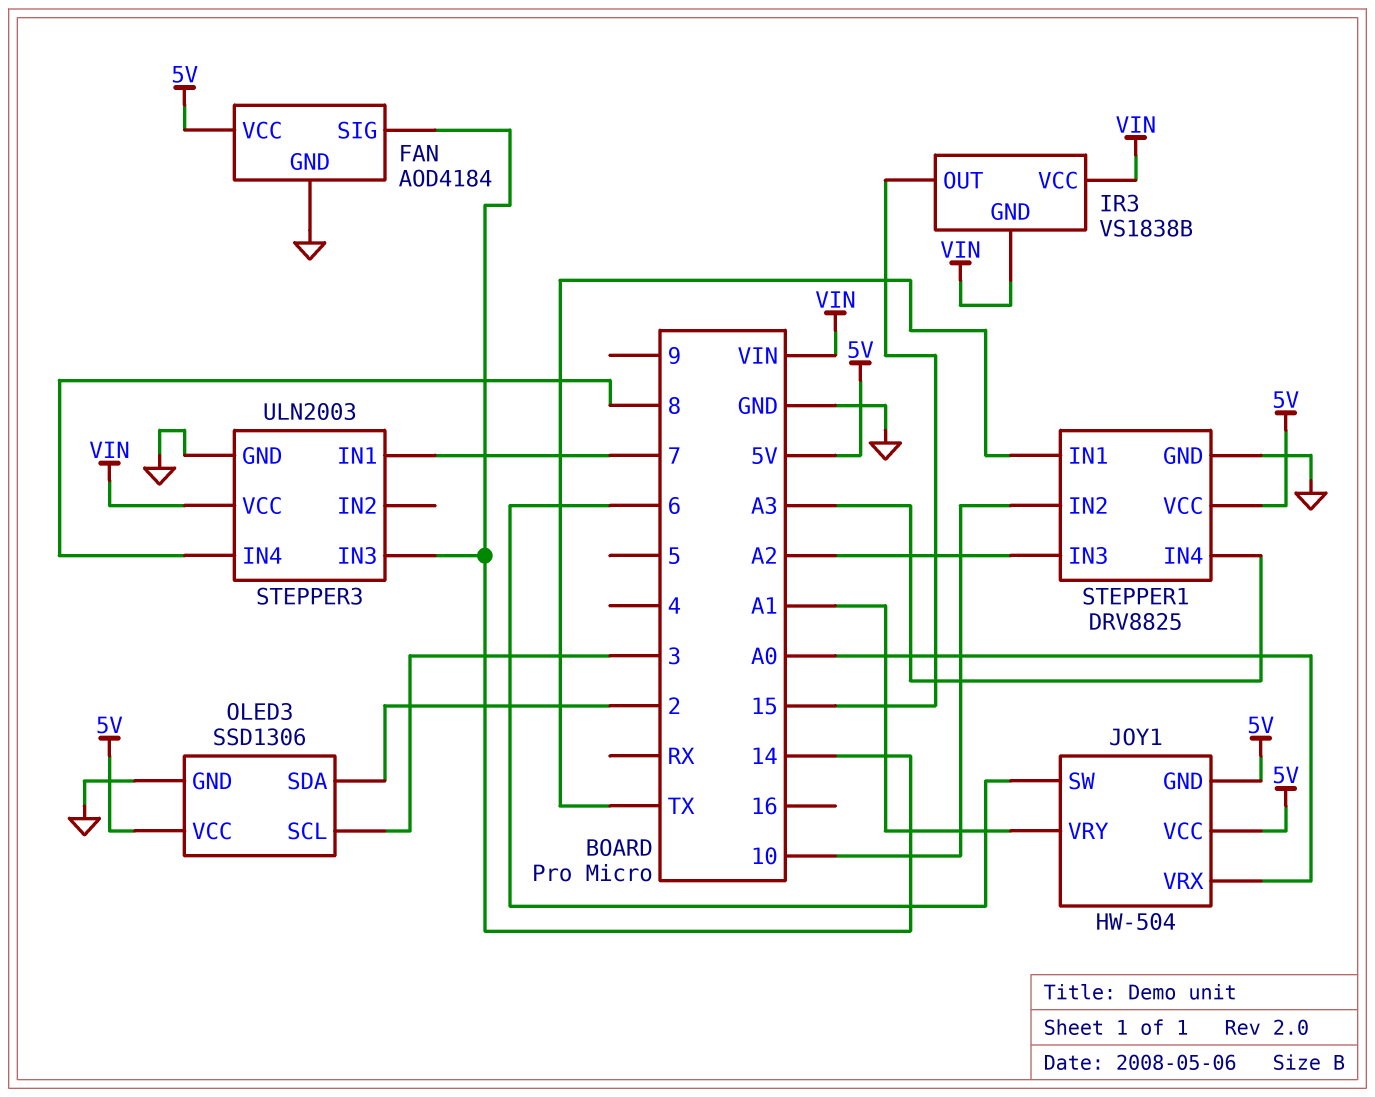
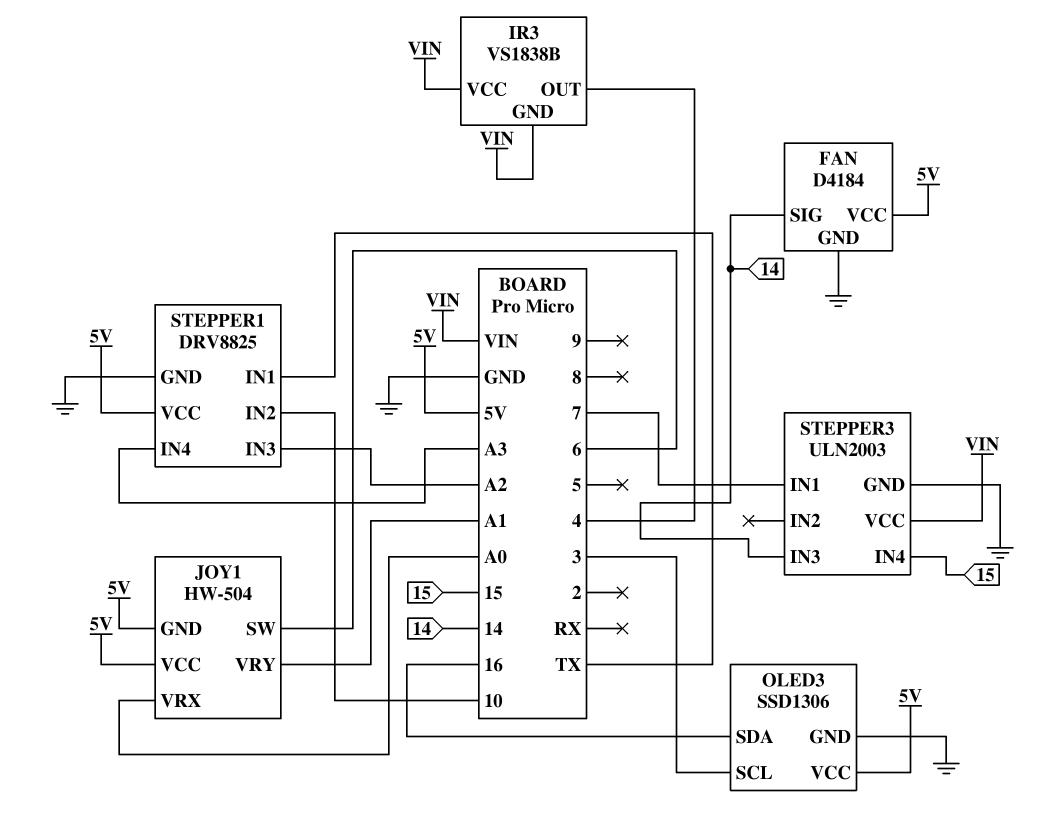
FAN: AOD4184 -> D4184
IR3 pin OUT: 15 -> 4
OLED3 pin SDA: 2 -> 16
STEPPER3 pin IN4: 8 -> 15

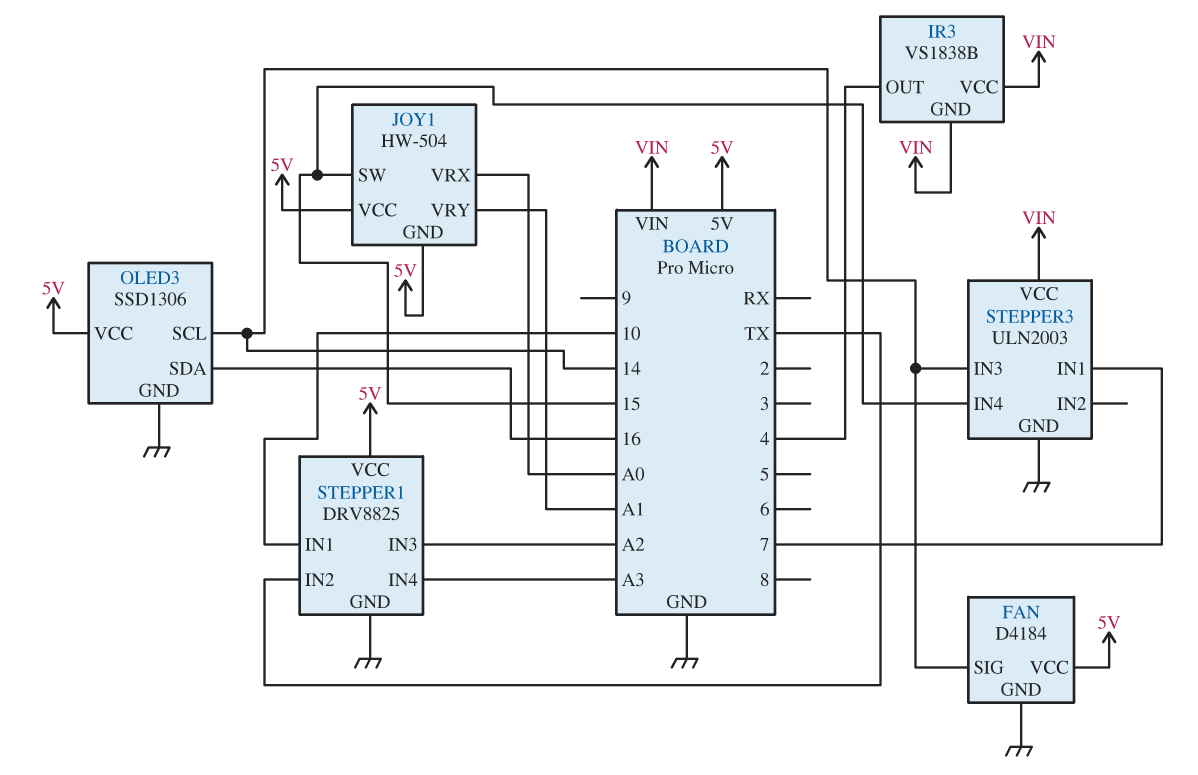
JOY1 pin SW: 6 -> 15
OLED3 pin SCL: 3 -> 14
STEPPER1 pin IN1: TX -> 10
STEPPER1 pin IN2: 10 -> TX

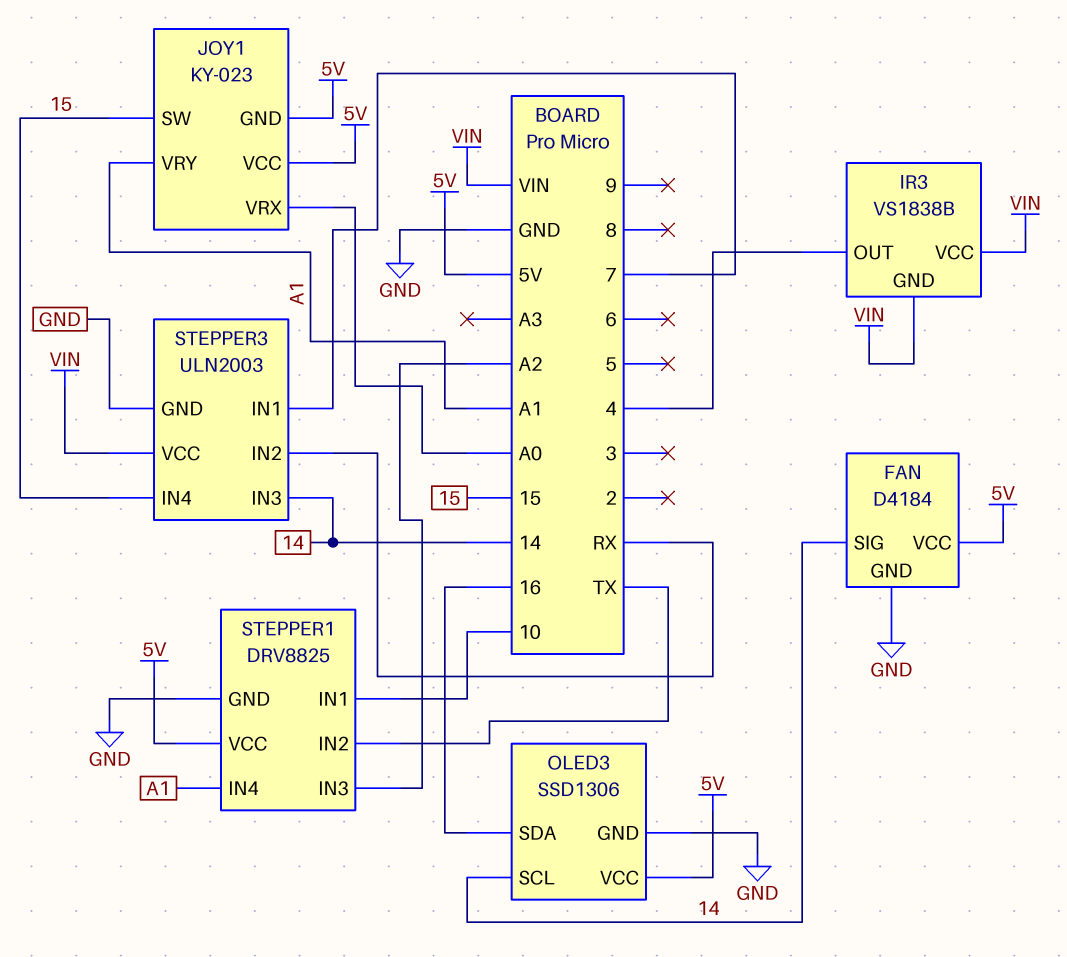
JOY1: HW-504 -> KY-023
STEPPER1 pin IN4: A3 -> A1
STEPPER3 pin IN2: none -> RX

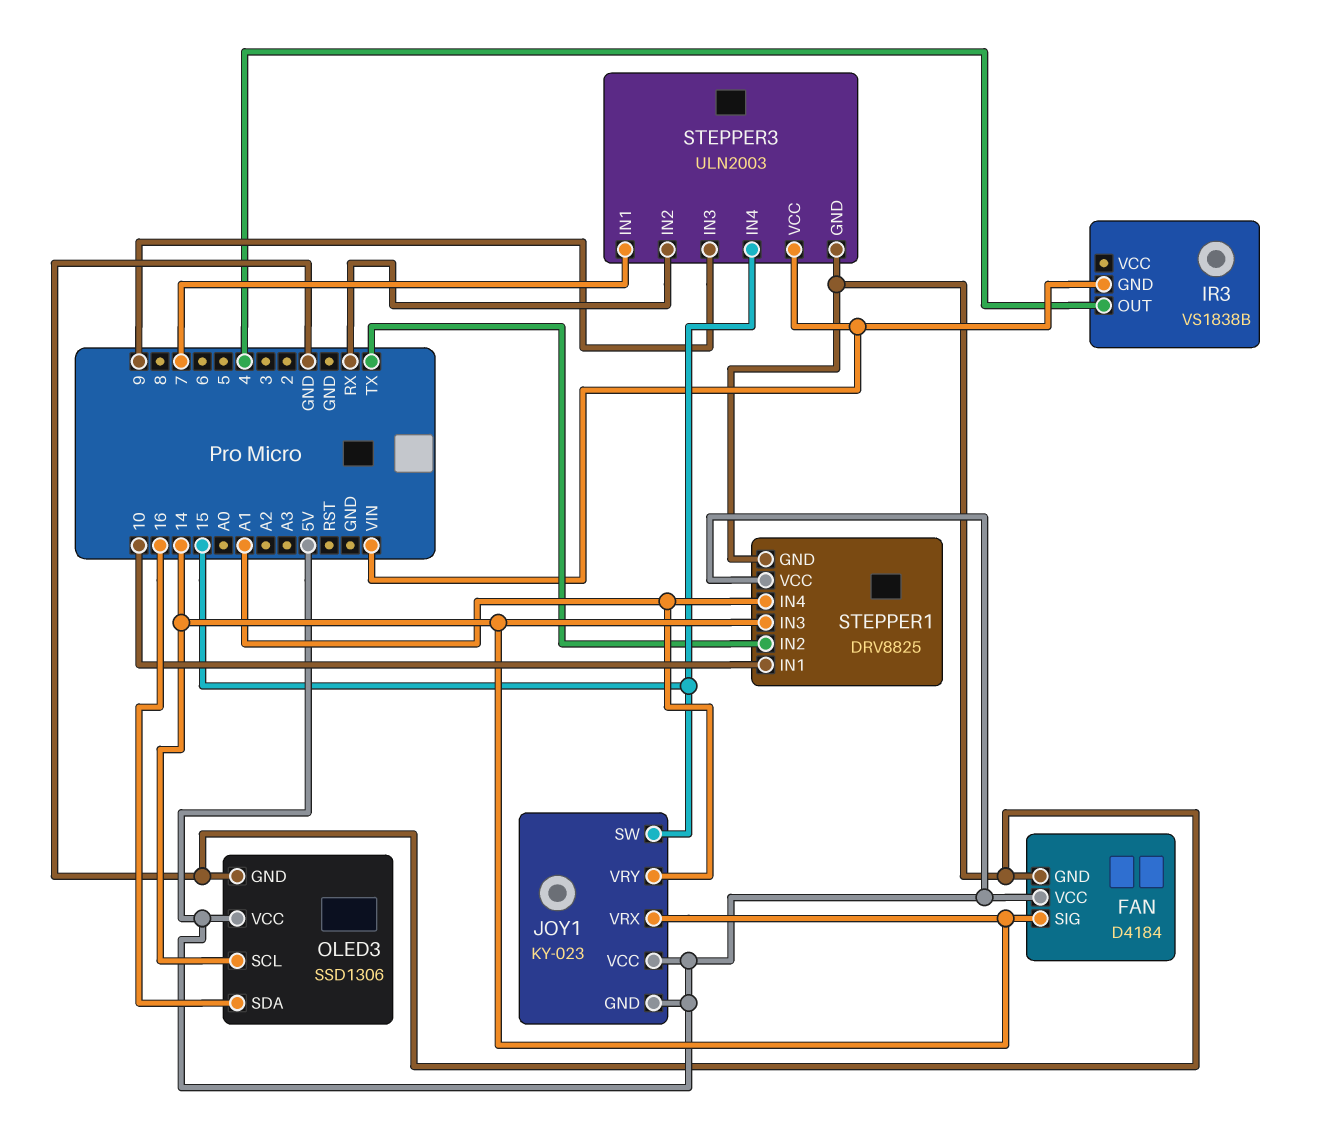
IR3 pin VCC: VIN -> none
JOY1 pin VRX: A0 -> 14
STEPPER1 pin IN3: A2 -> 14
STEPPER3 pin IN3: 14 -> 9

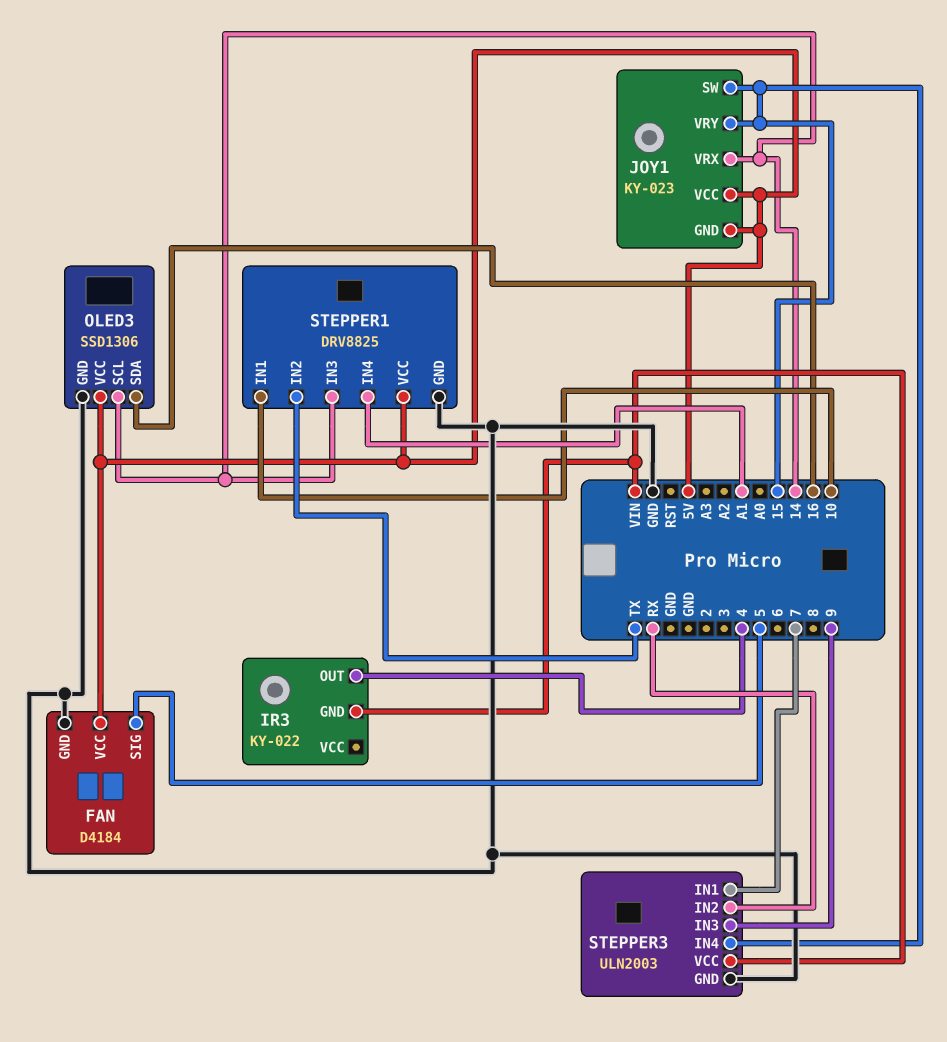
FAN pin SIG: 14 -> 5
IR3: VS1838B -> KY-022
JOY1 pin VRY: A1 -> 15

